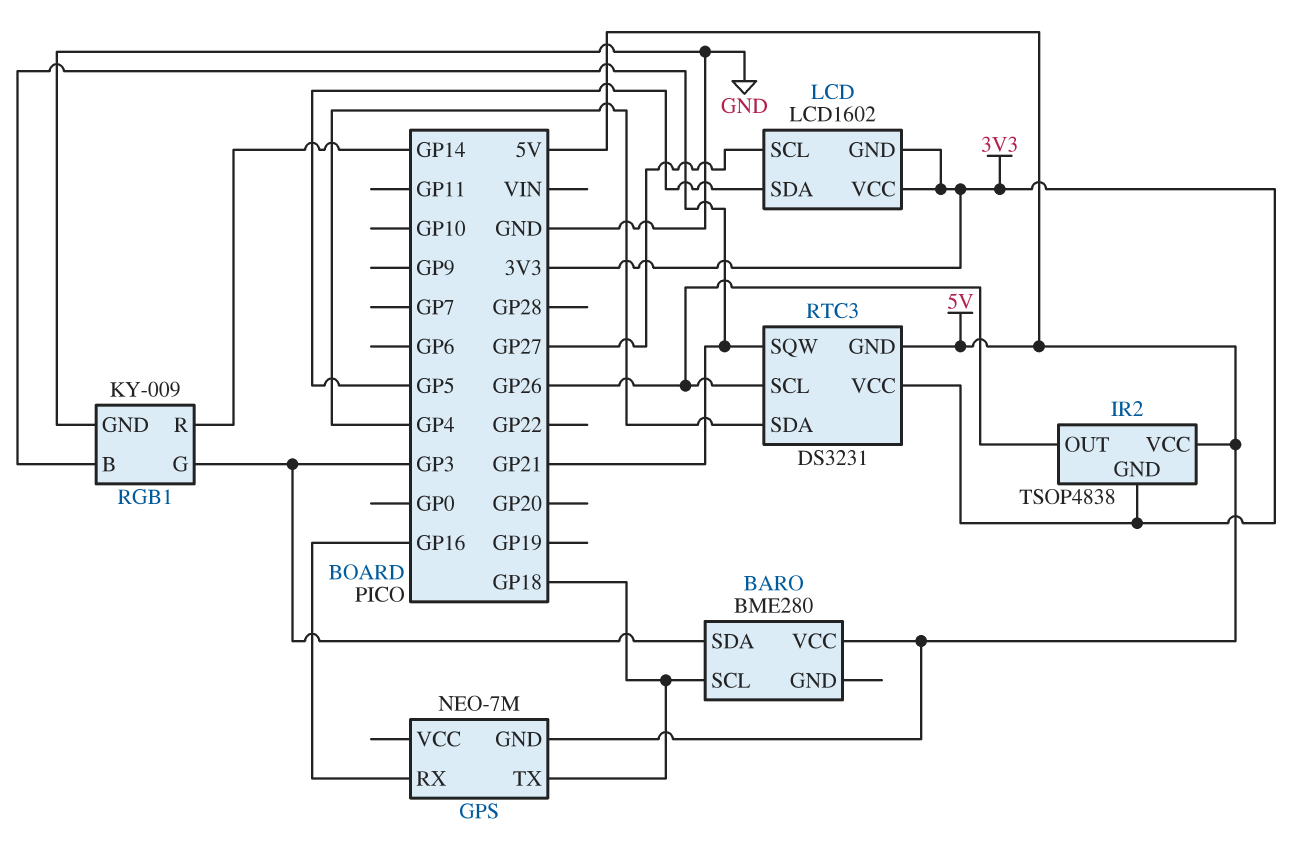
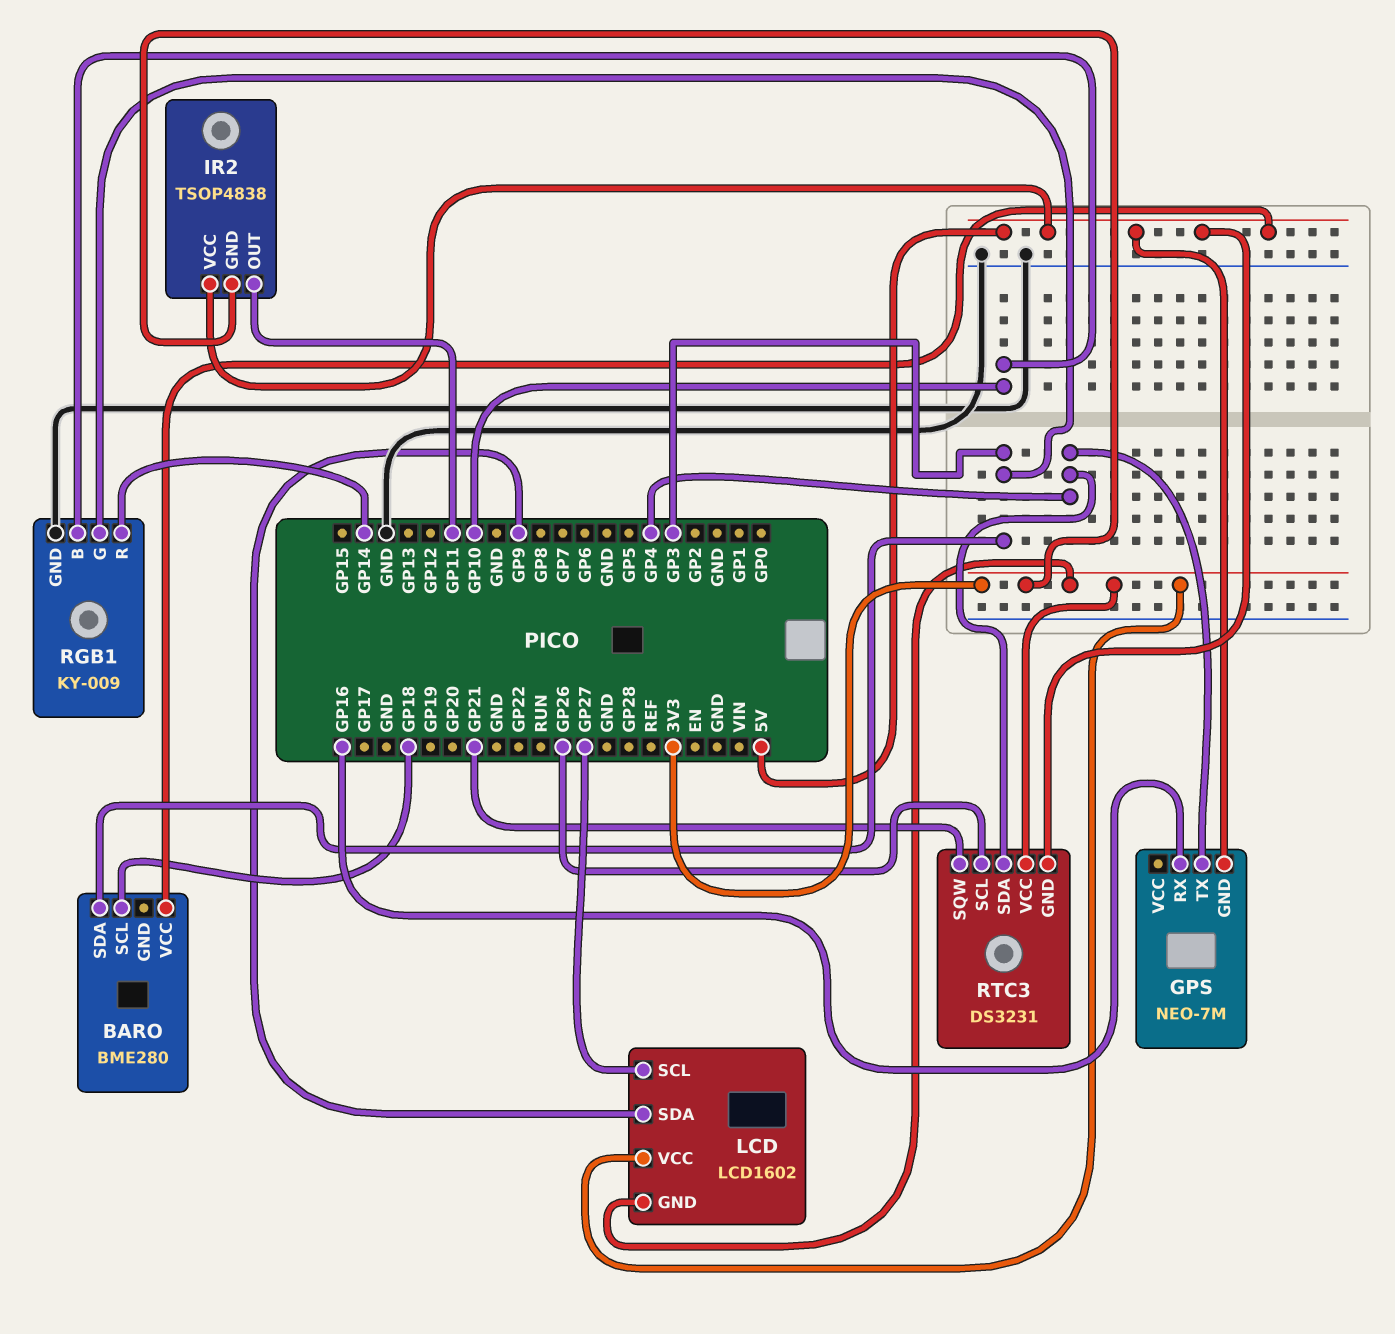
GPS pin TX: GP18 -> GP4
IR2 pin OUT: GP26 -> GP11
LCD pin SDA: GP5 -> GP9
RGB1 pin B: GP21 -> GP10

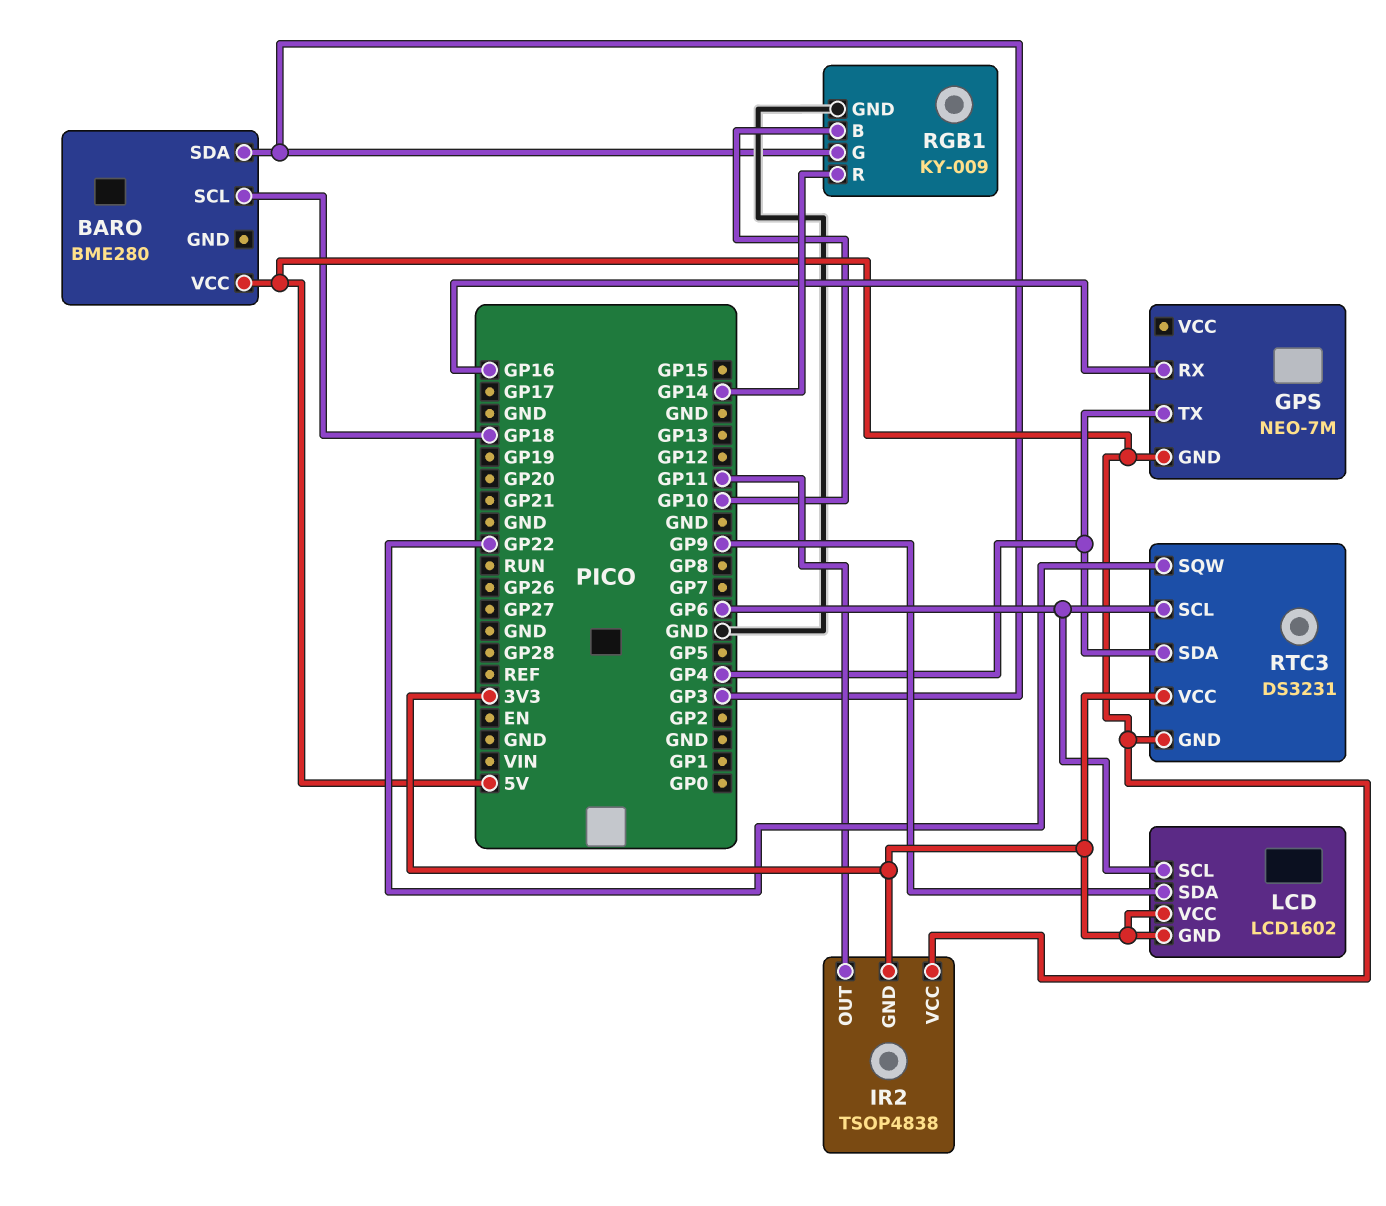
LCD pin SCL: GP27 -> GP6
RTC3 pin SCL: GP26 -> GP6
RTC3 pin SQW: GP21 -> GP22

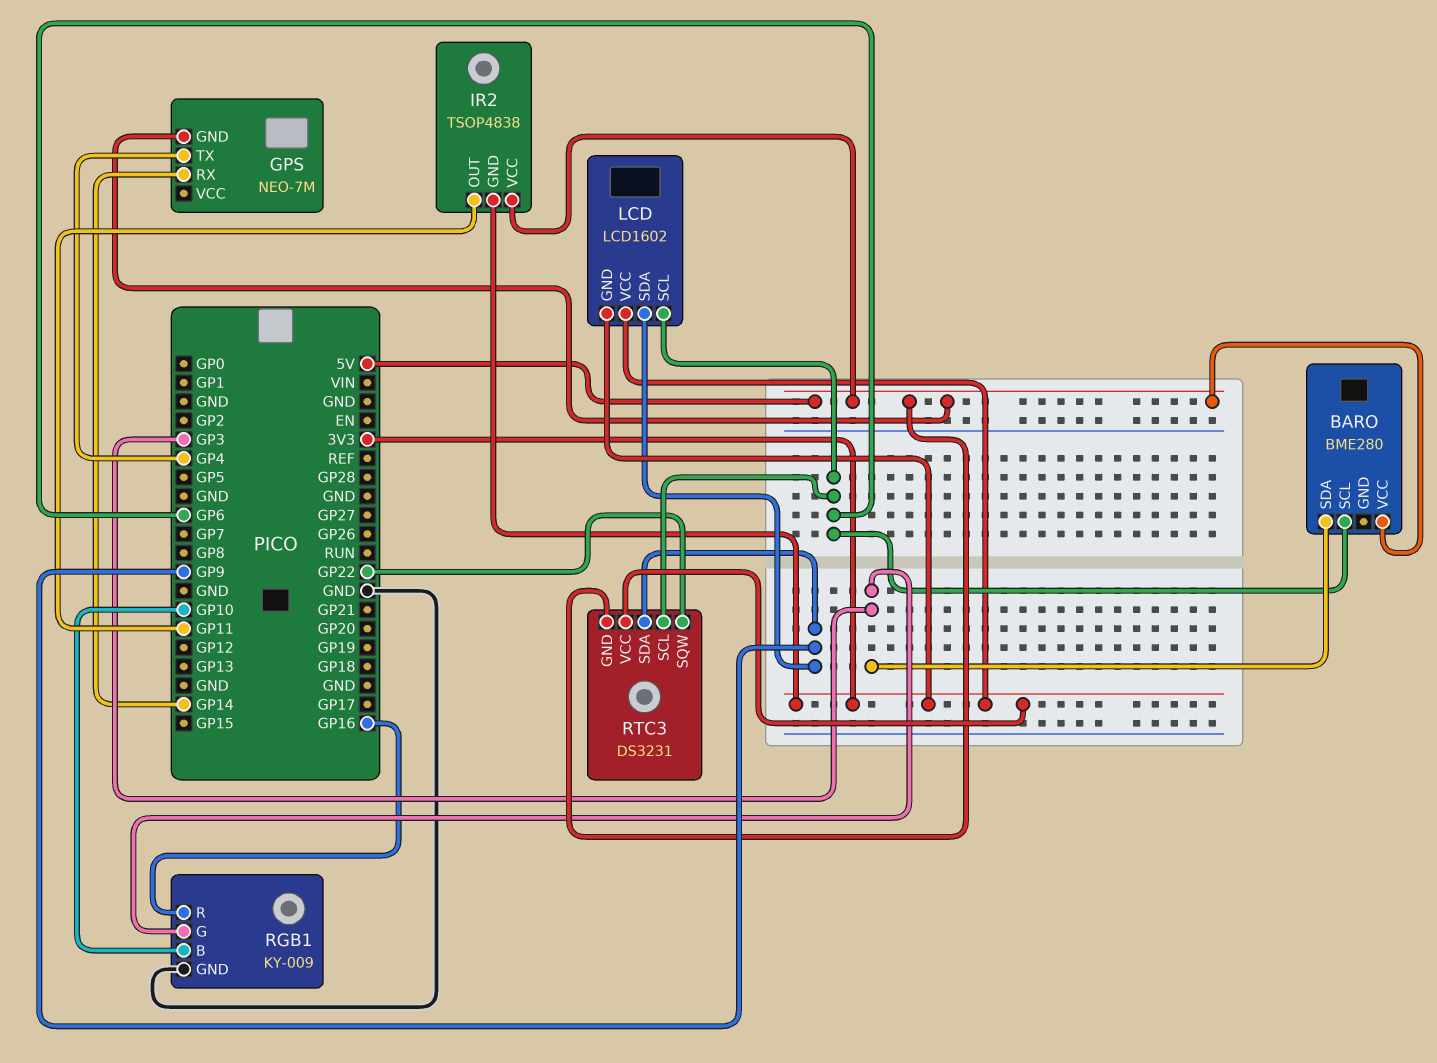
BARO pin SCL: GP18 -> GP6
GPS pin RX: GP16 -> GP14
RGB1 pin R: GP14 -> GP16
RTC3 pin SDA: GP4 -> GP9

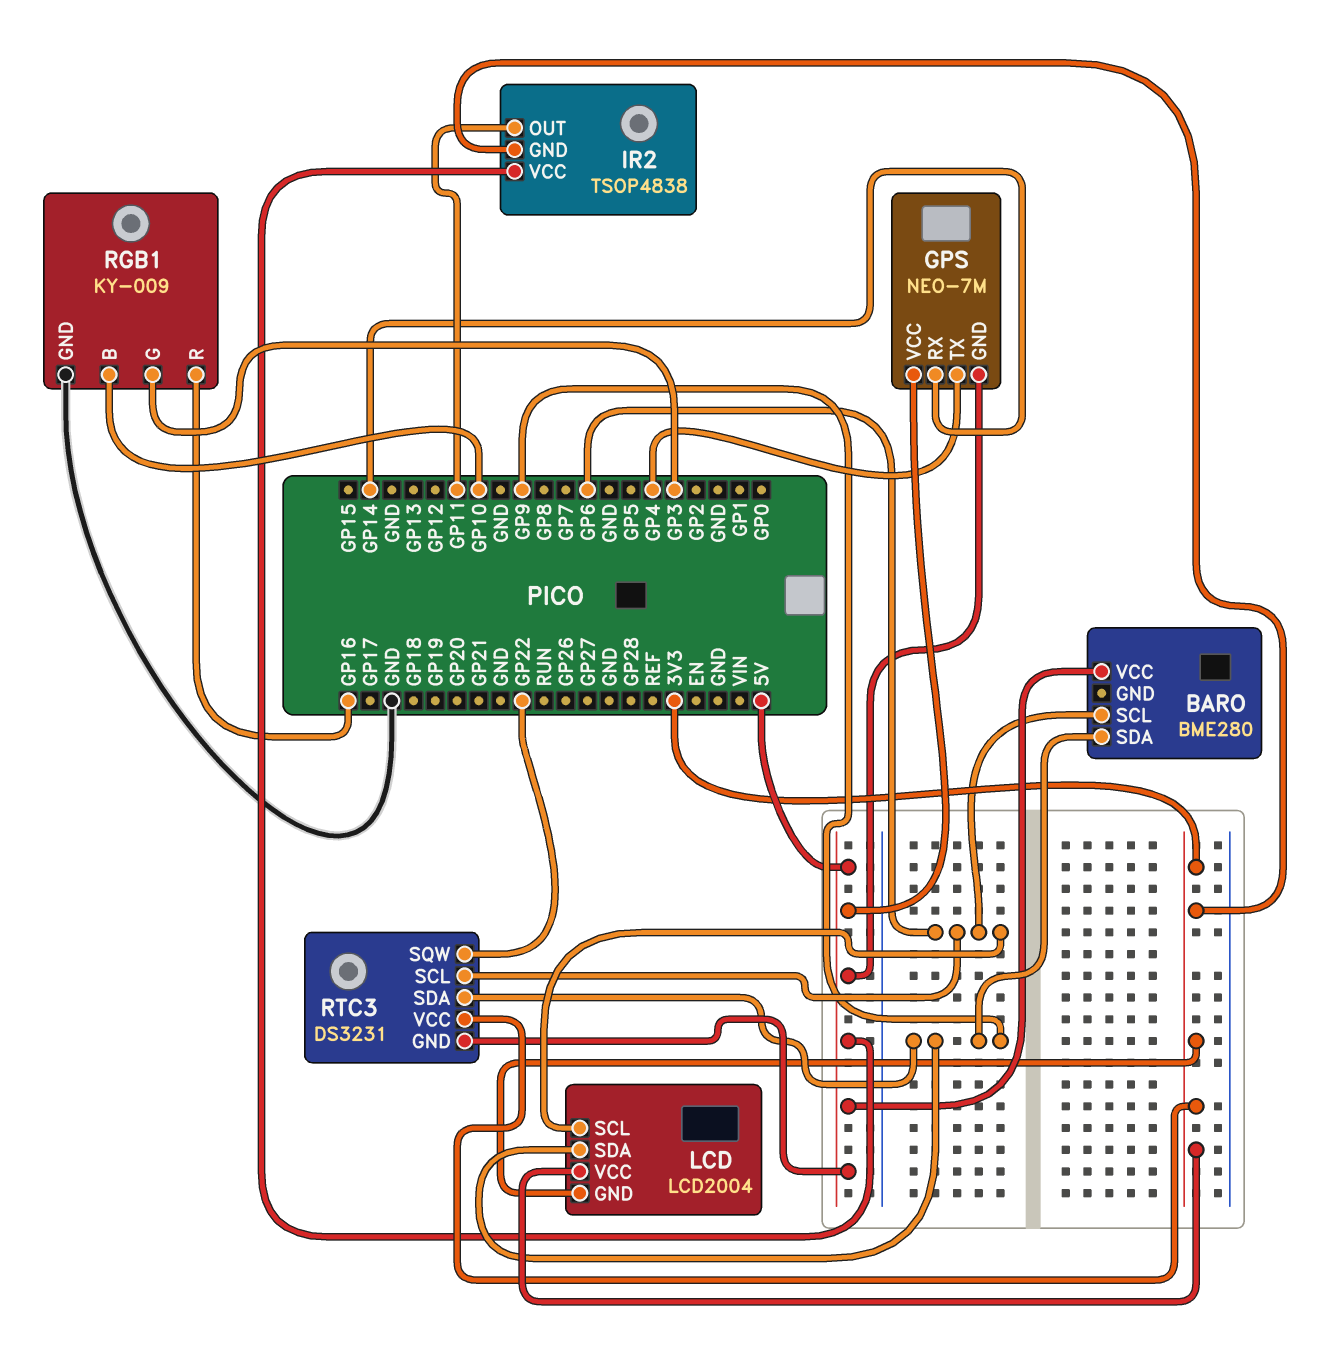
BARO pin SDA: GP3 -> GP9
GPS pin VCC: none -> 5V
LCD: LCD1602 -> LCD2004

